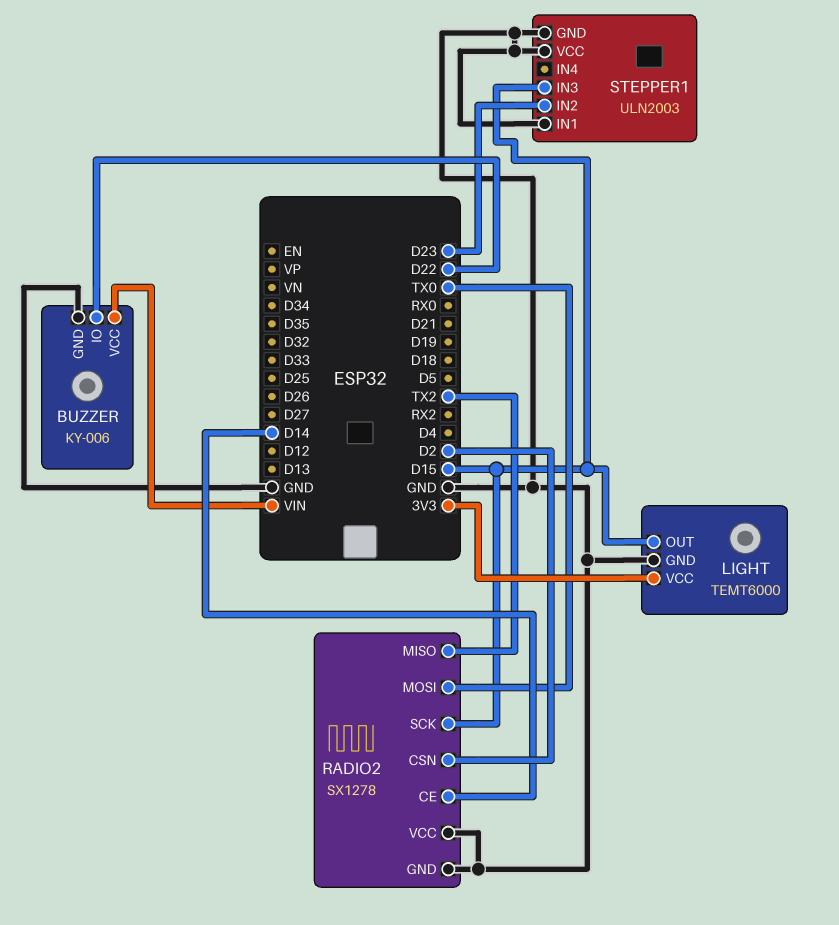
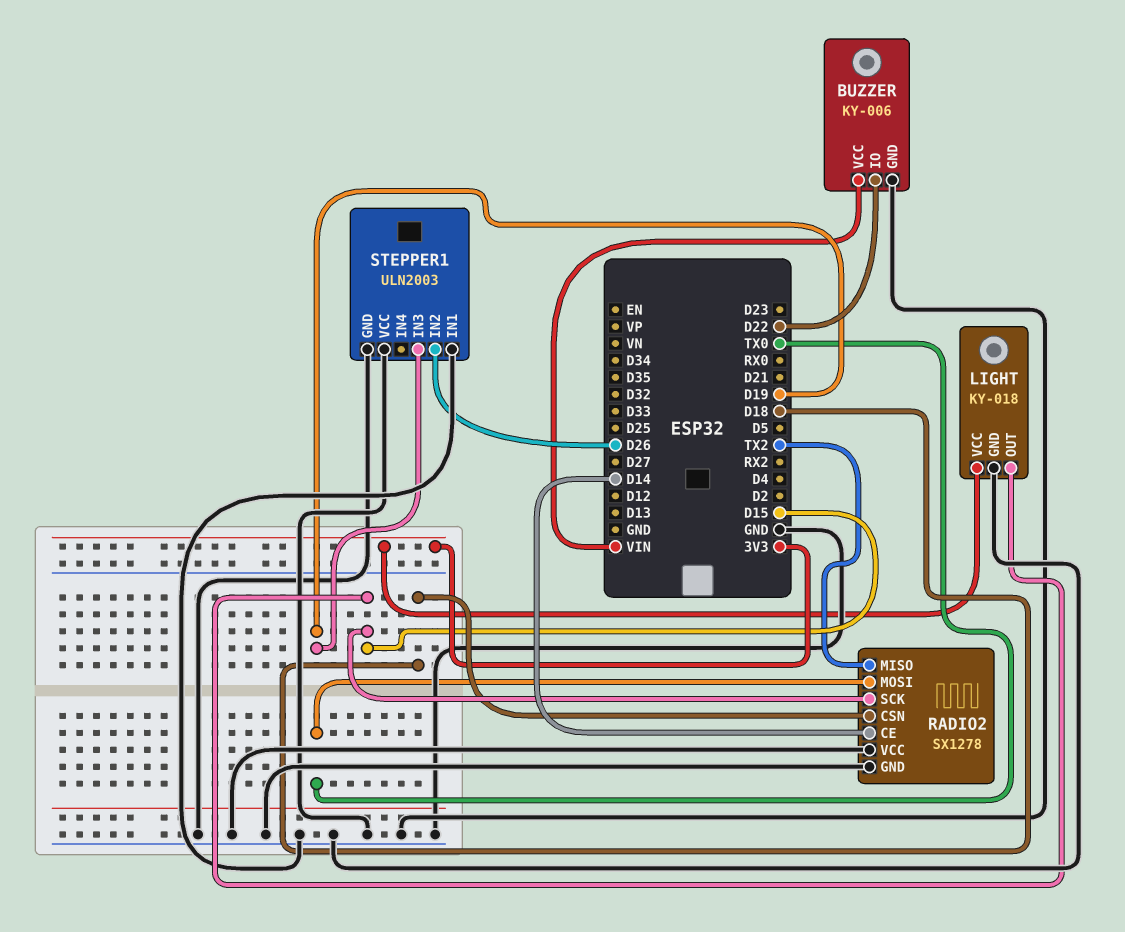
LIGHT: TEMT6000 -> KY-018
RADIO2 pin CSN: D2 -> D18
STEPPER1 pin IN2: D23 -> D26
STEPPER1 pin IN3: D15 -> D19

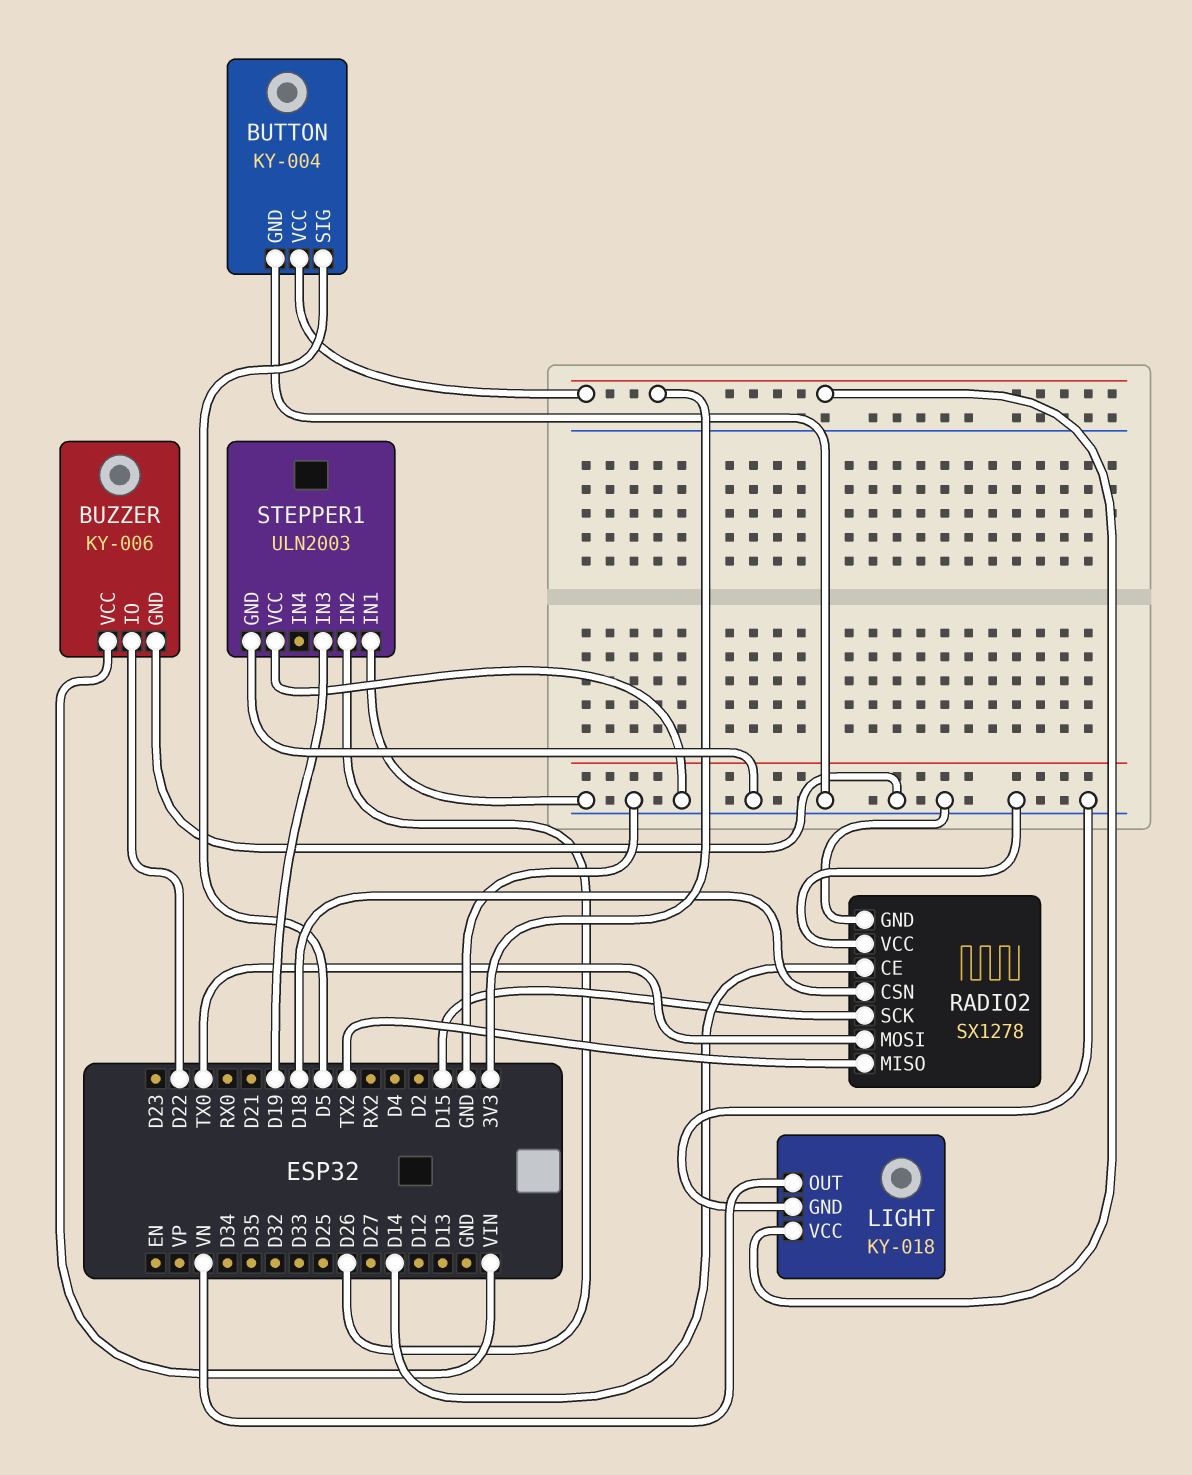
BUTTON: none -> KY-004
BUTTON pin GND: none -> GND
BUTTON pin SIG: none -> D5
BUTTON pin VCC: none -> 3V3
LIGHT pin OUT: D15 -> VN

